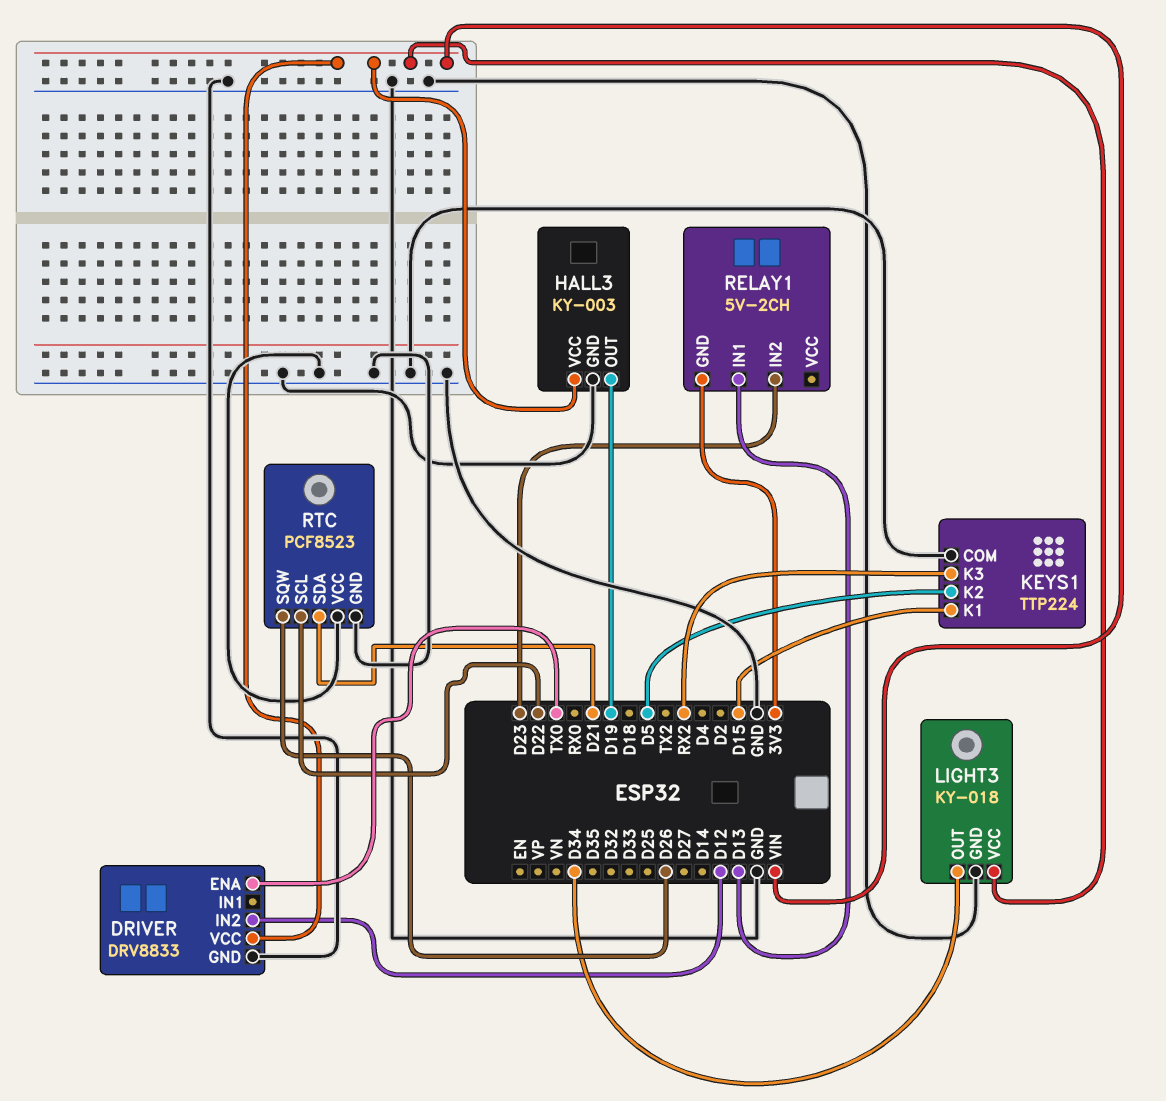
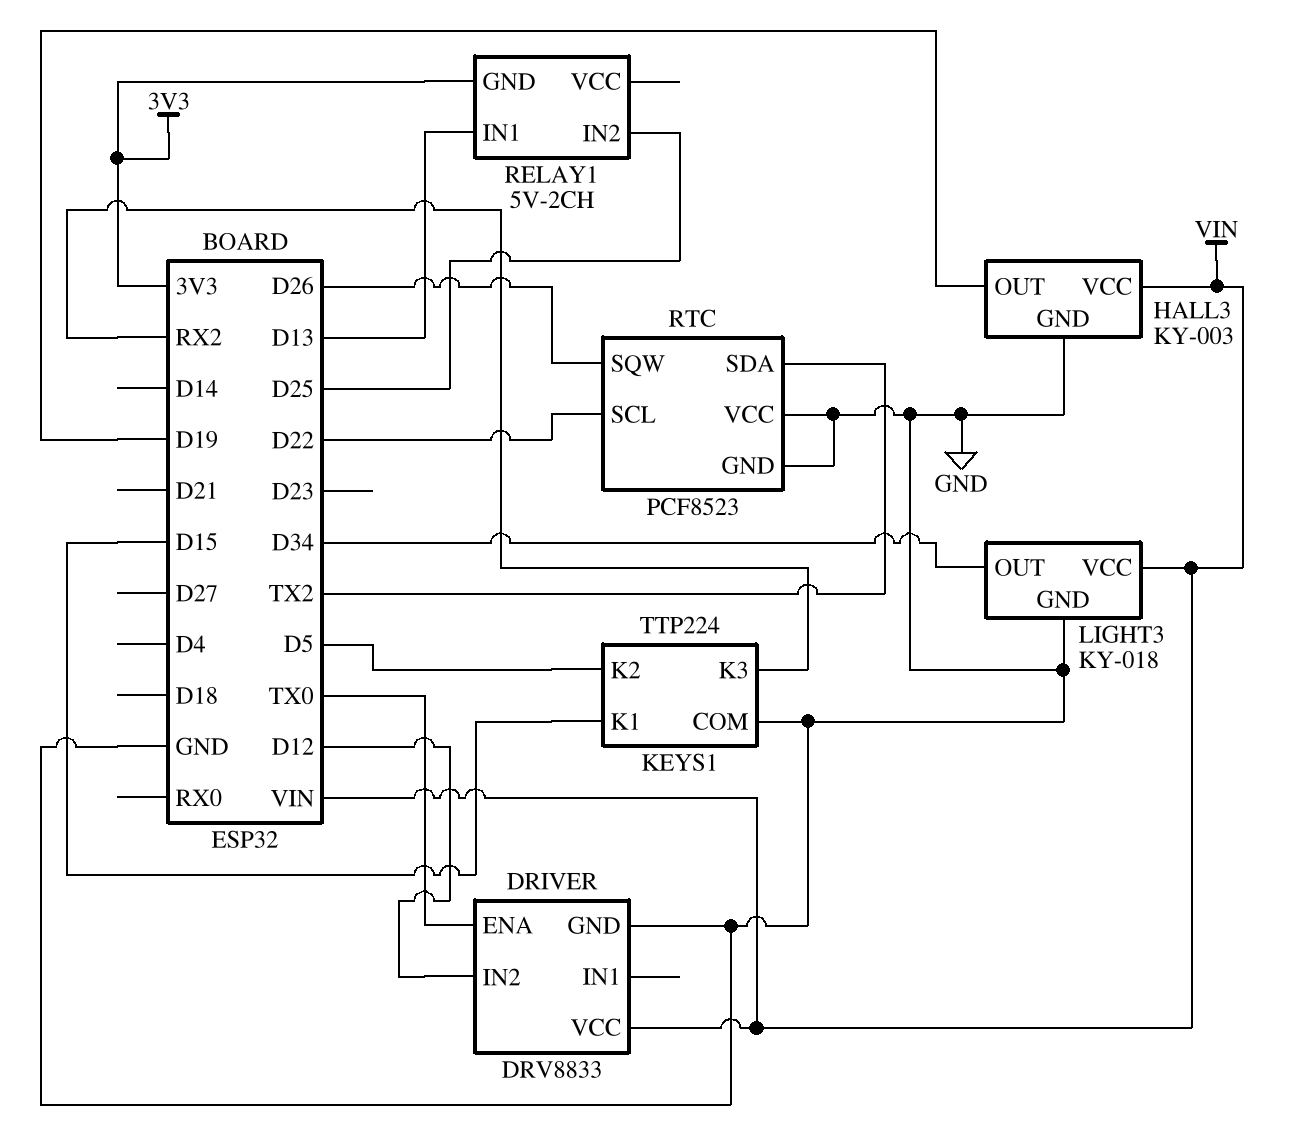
RELAY1 pin IN2: D23 -> D25
RTC pin SDA: D21 -> TX2

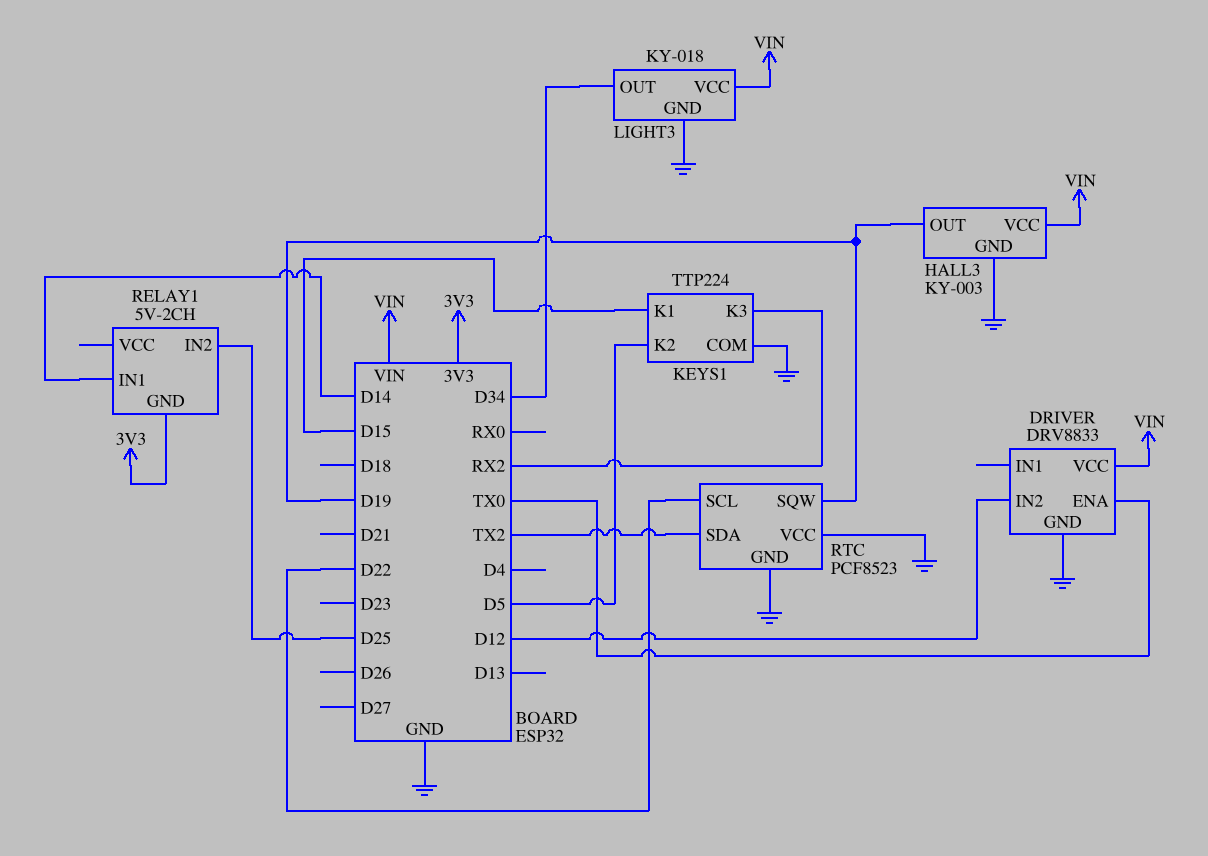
RELAY1 pin IN1: D13 -> D14
RTC pin SQW: D26 -> D19

